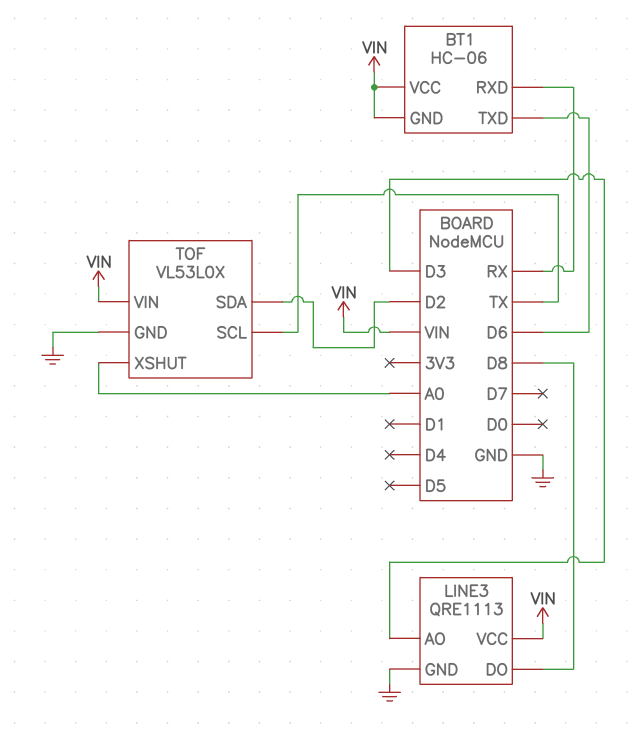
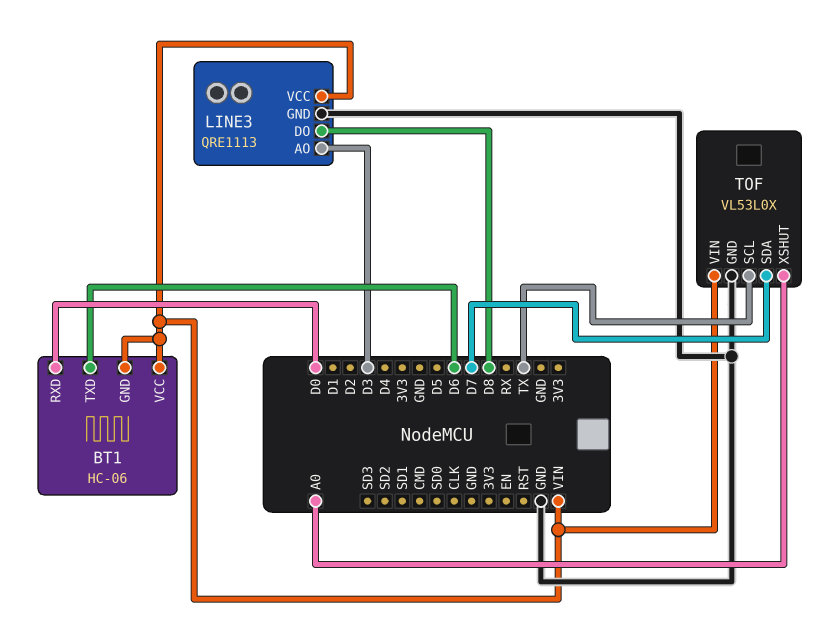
BT1 pin RXD: RX -> D0
TOF pin SDA: D2 -> D7

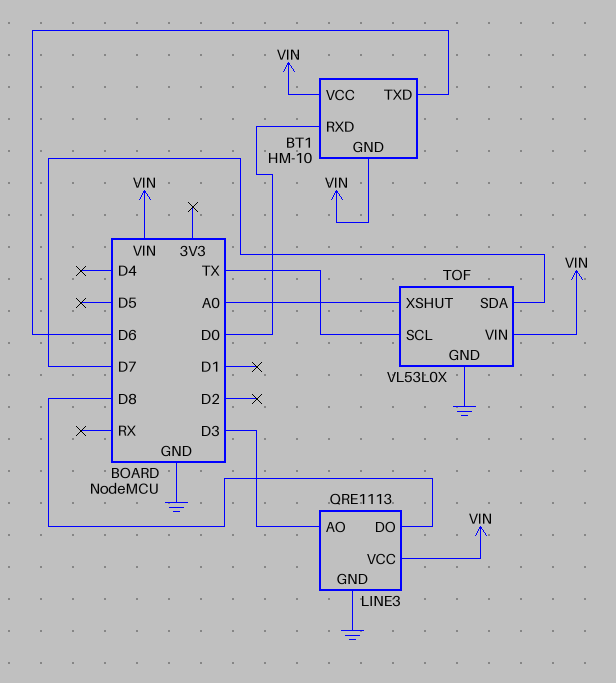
BT1: HC-06 -> HM-10

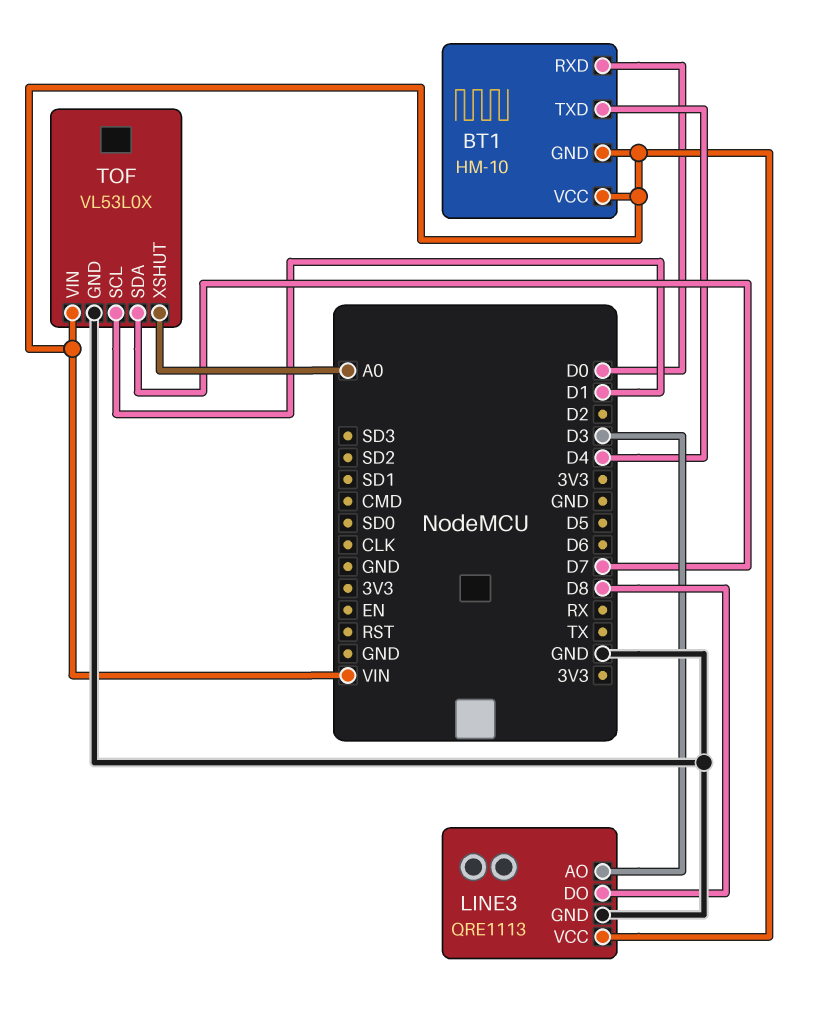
BT1 pin TXD: D6 -> D4
TOF pin SCL: TX -> D1

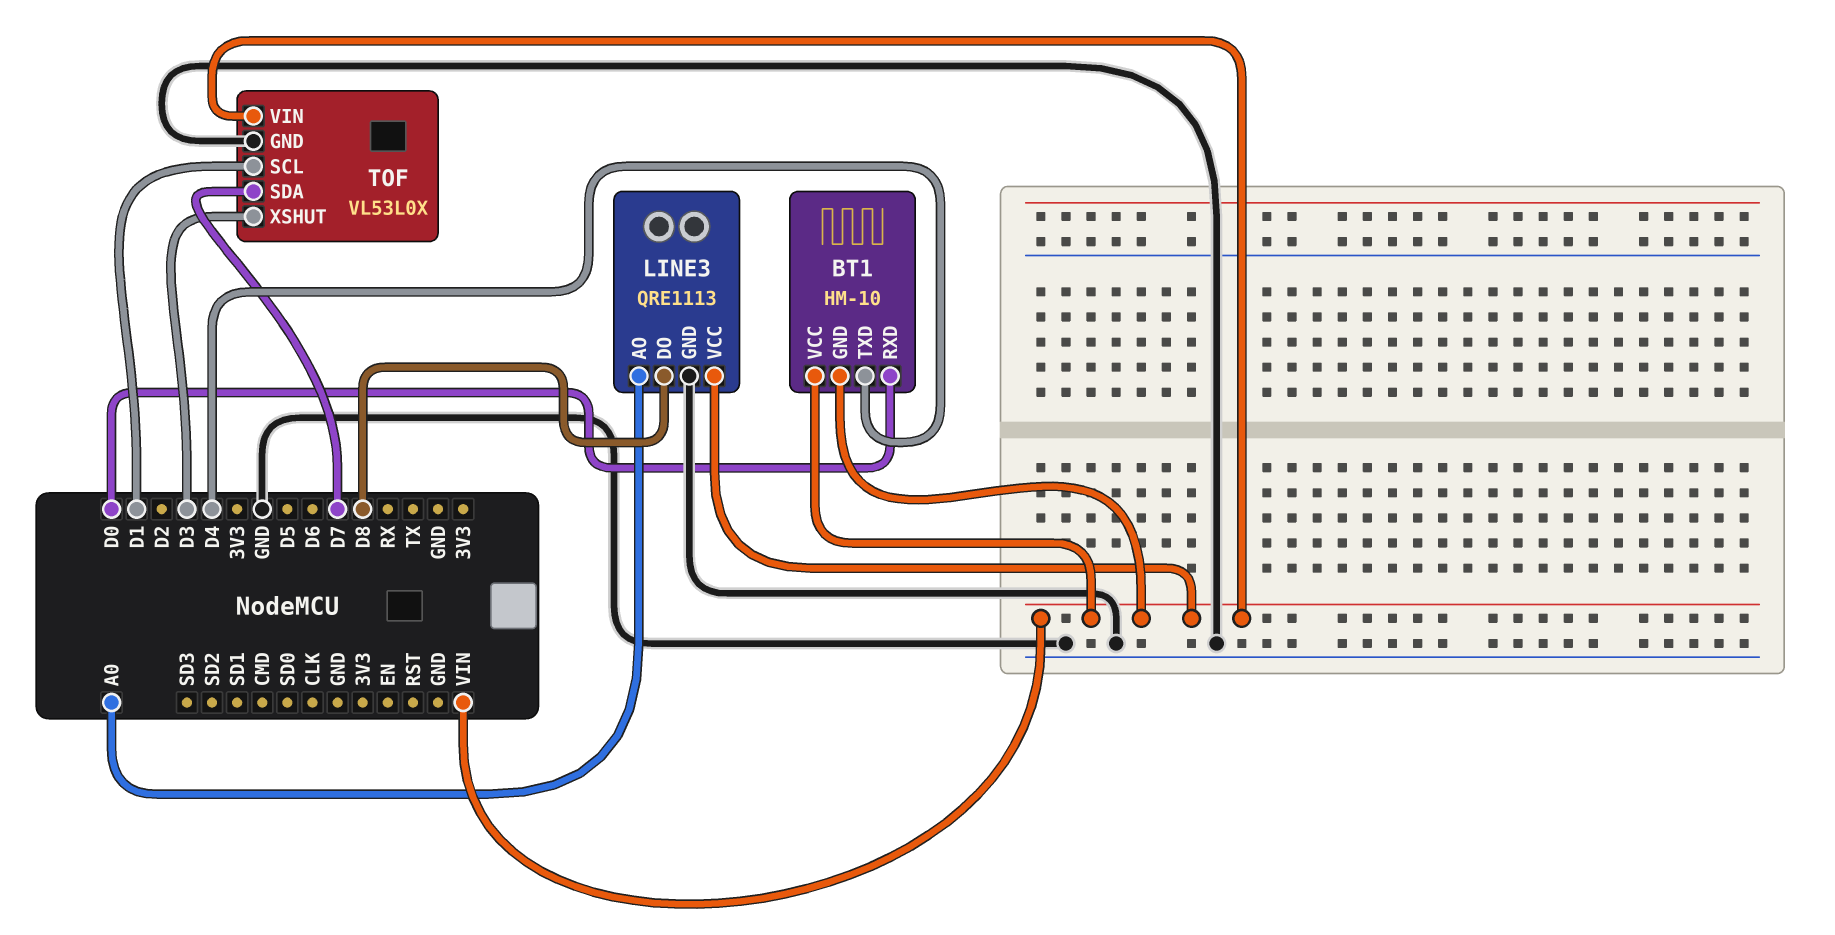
LINE3 pin AO: D3 -> A0
TOF pin XSHUT: A0 -> D3

